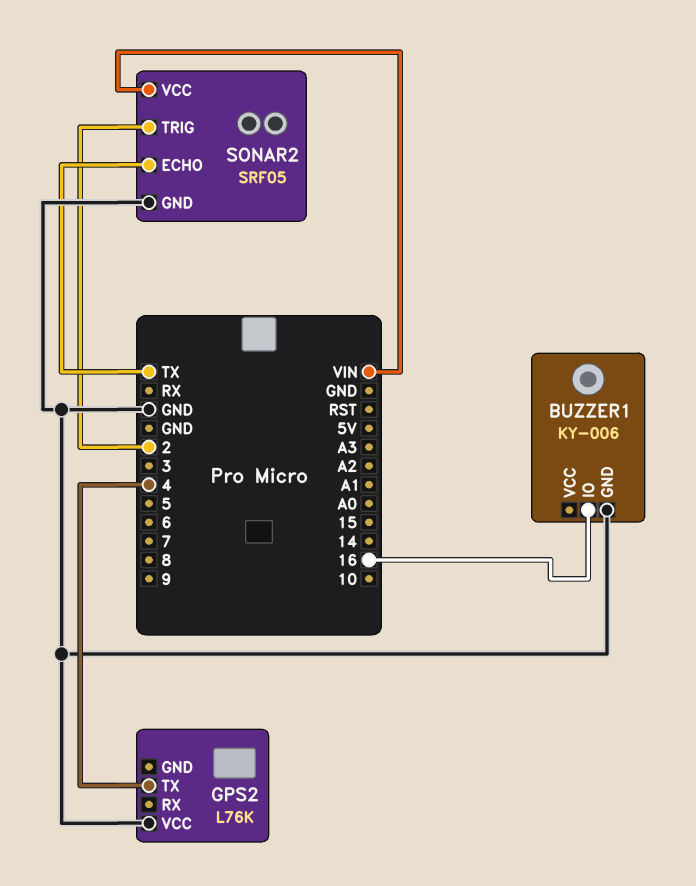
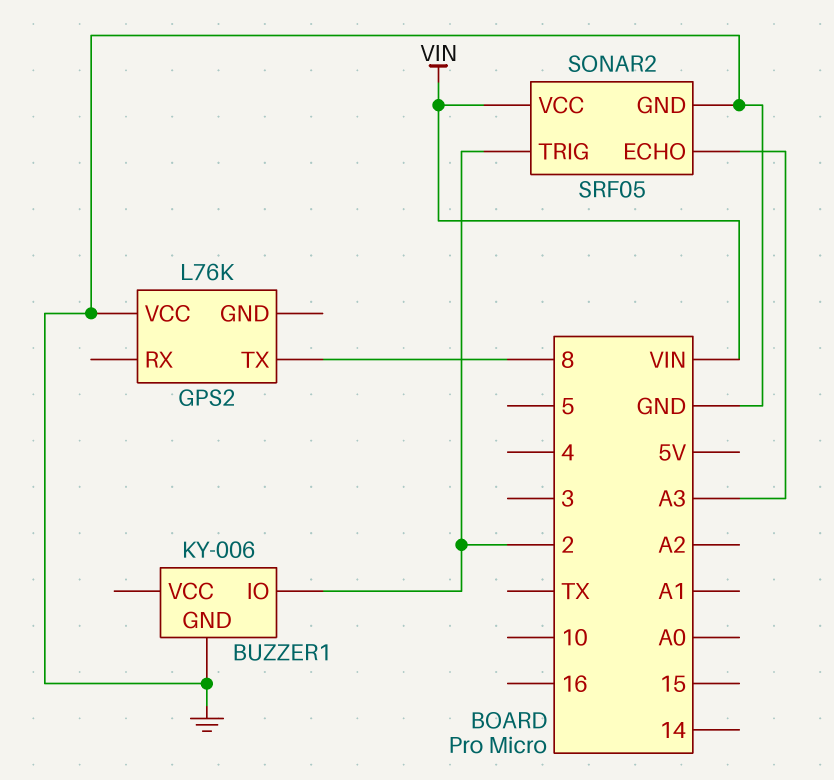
BUZZER1 pin IO: 16 -> 2
GPS2 pin TX: 4 -> 8
SONAR2 pin ECHO: TX -> A3

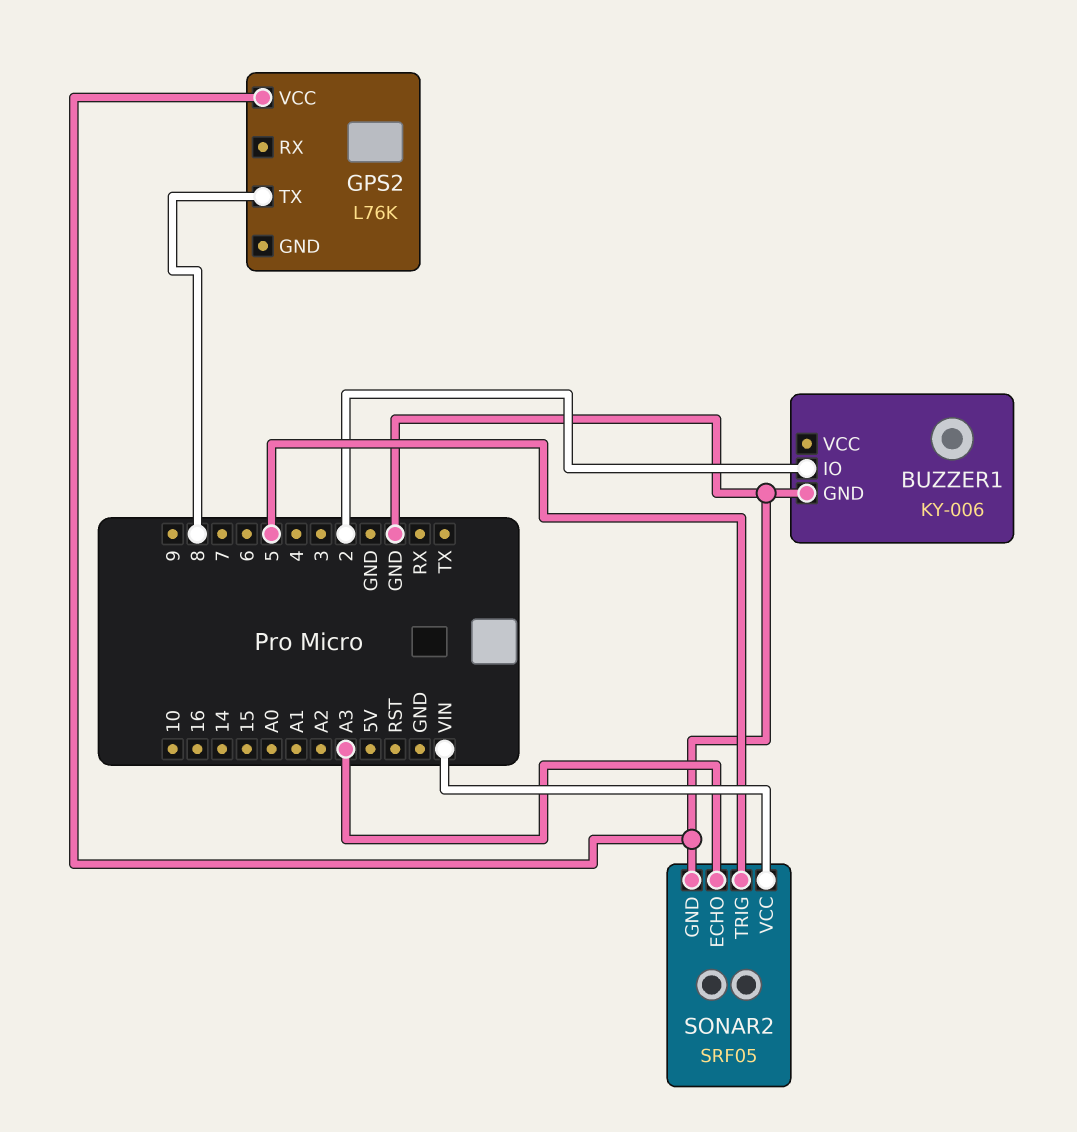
SONAR2 pin TRIG: 2 -> 5

